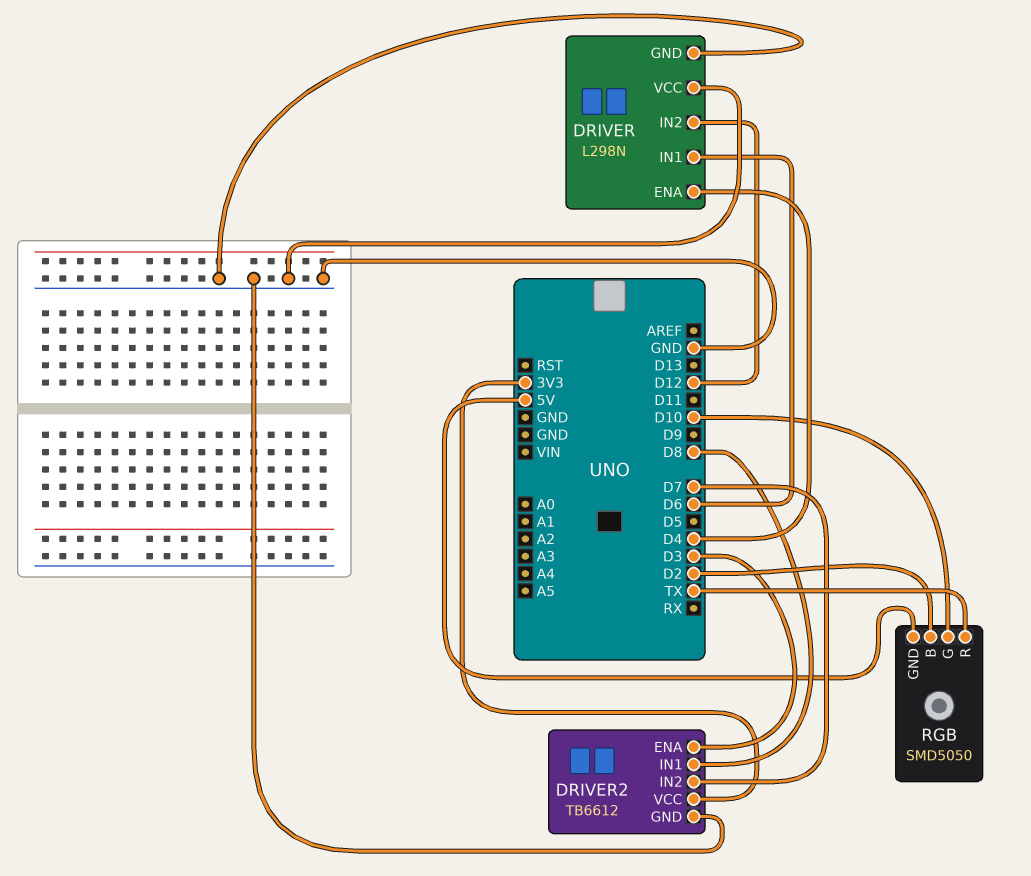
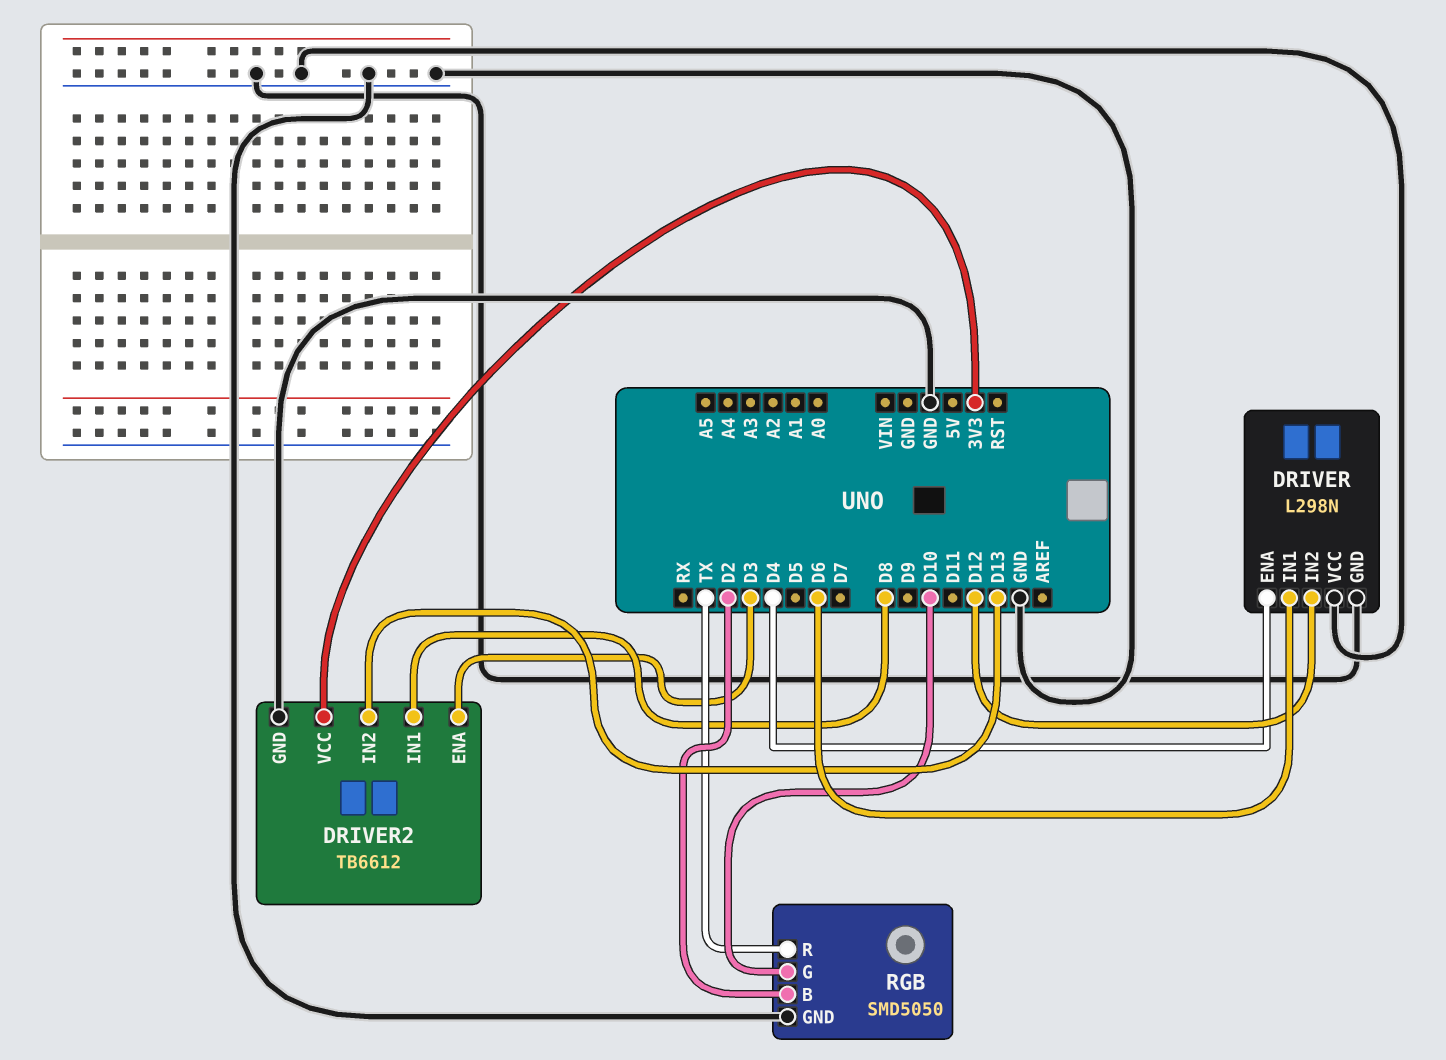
DRIVER2 pin IN2: D7 -> D13
RGB pin GND: 5V -> GND

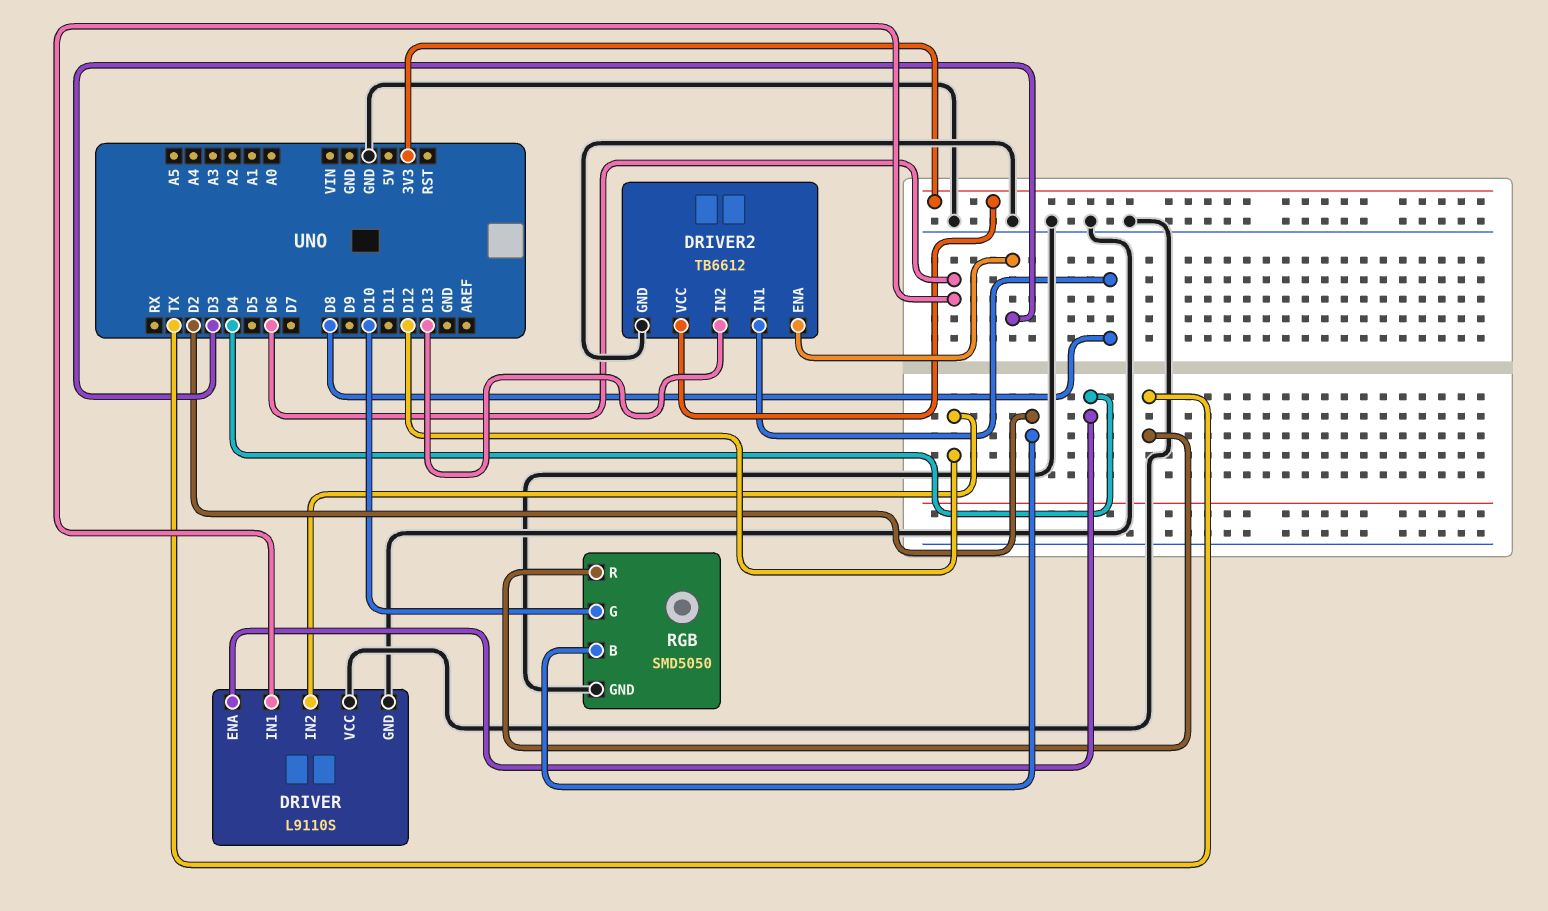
DRIVER: L298N -> L9110S

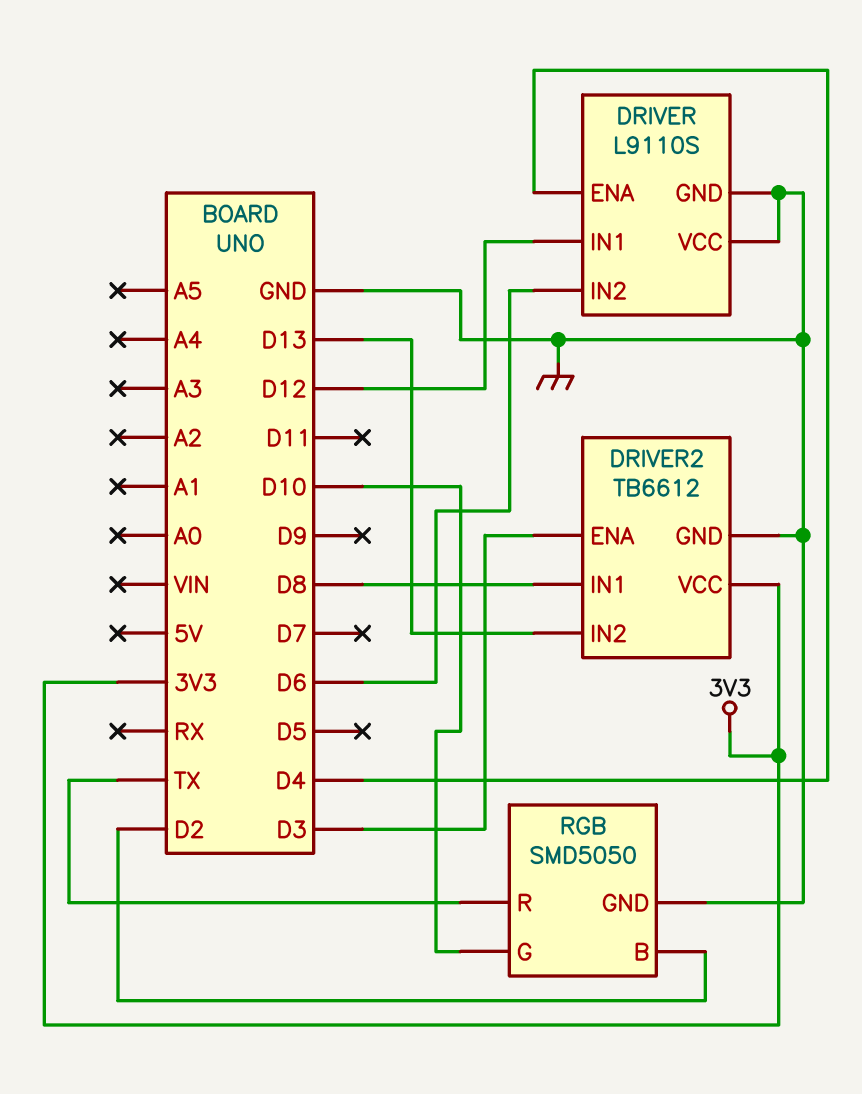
DRIVER pin IN1: D6 -> D12
DRIVER pin IN2: D12 -> D6

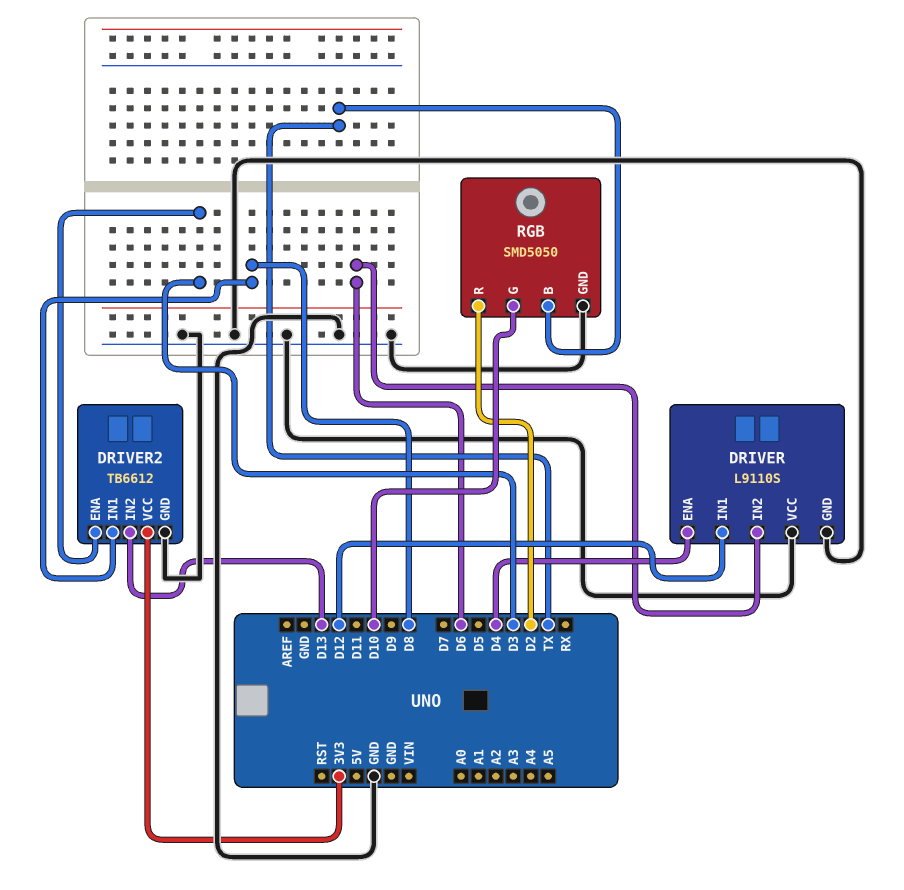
RGB pin B: D2 -> TX
RGB pin R: TX -> D2

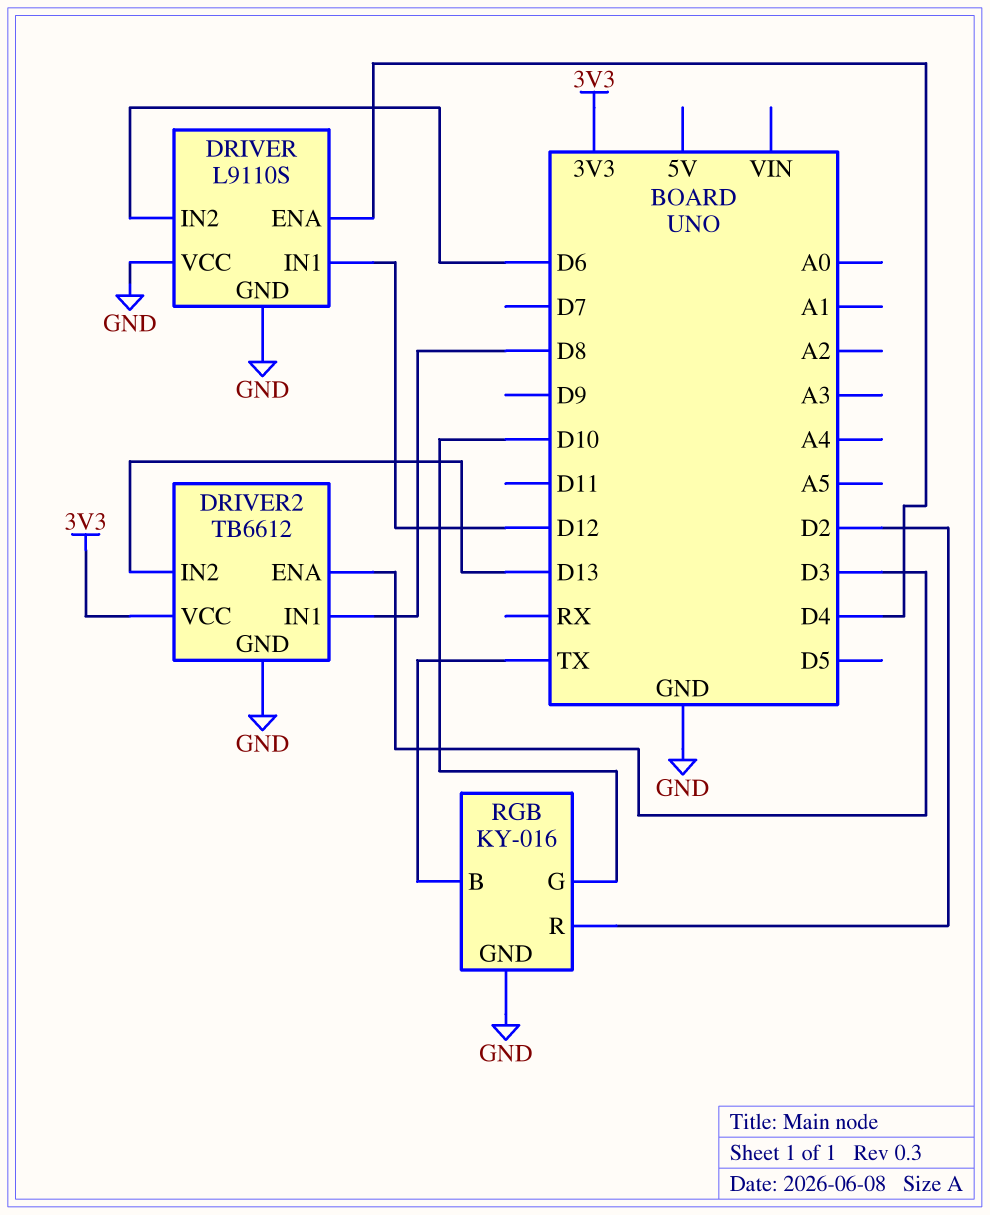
RGB: SMD5050 -> KY-016

